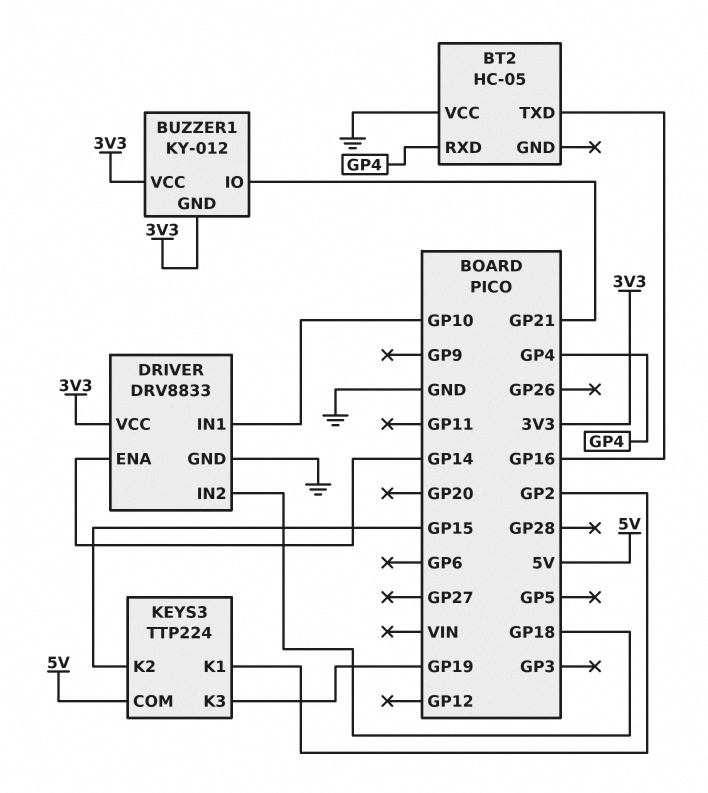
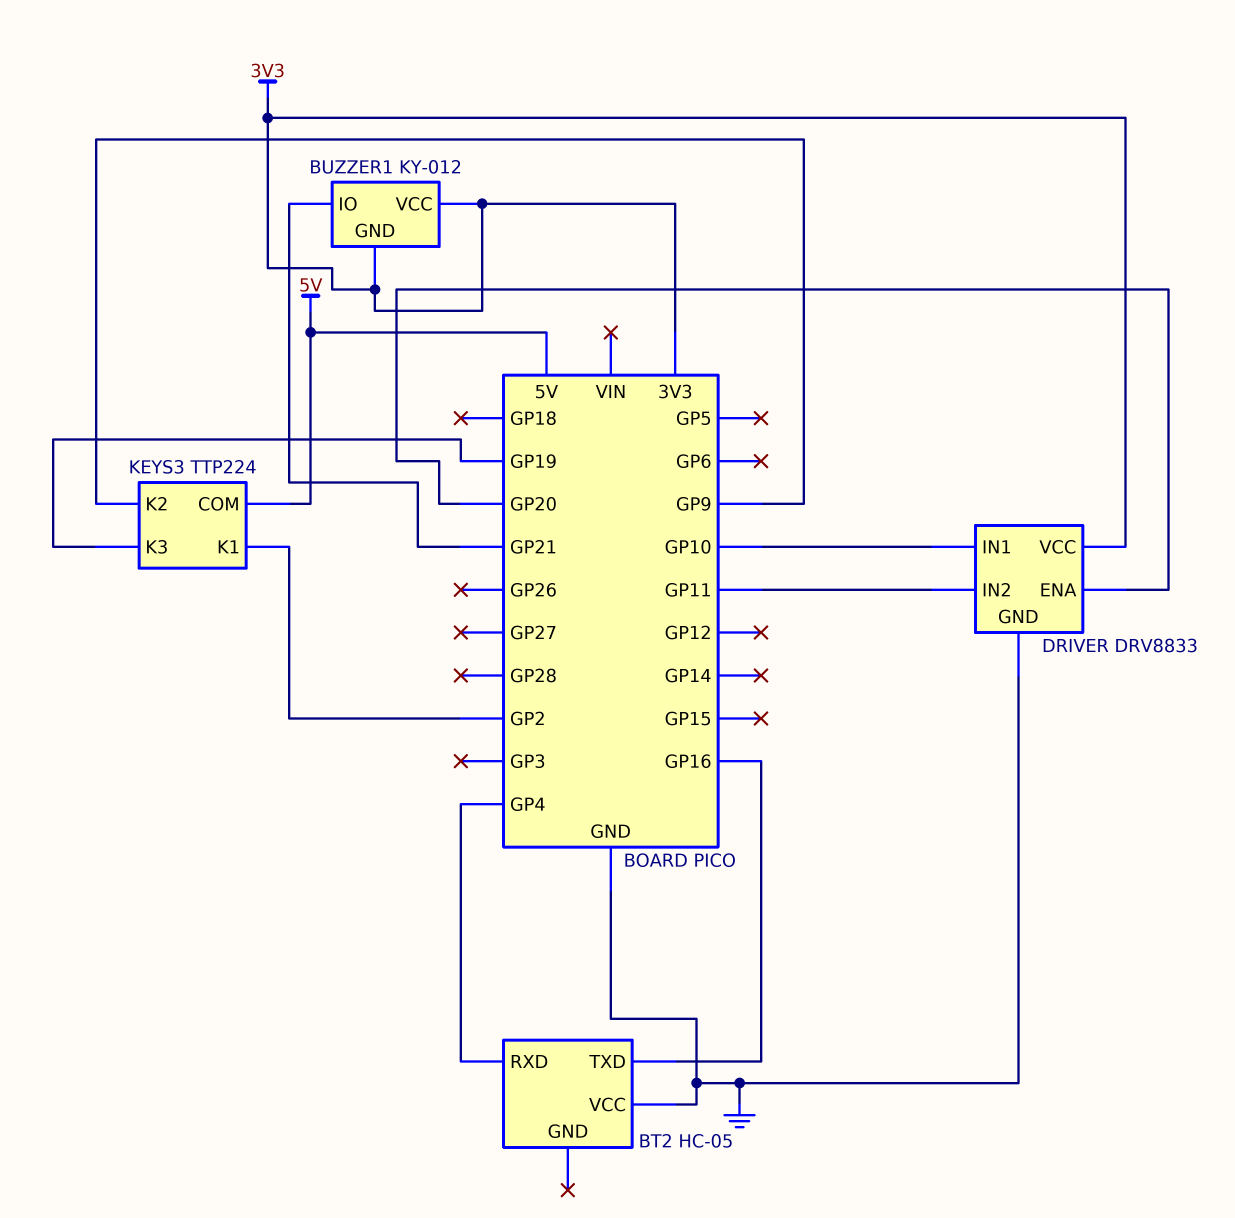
DRIVER pin ENA: GP14 -> GP20
DRIVER pin IN2: GP18 -> GP11
KEYS3 pin K2: GP15 -> GP9

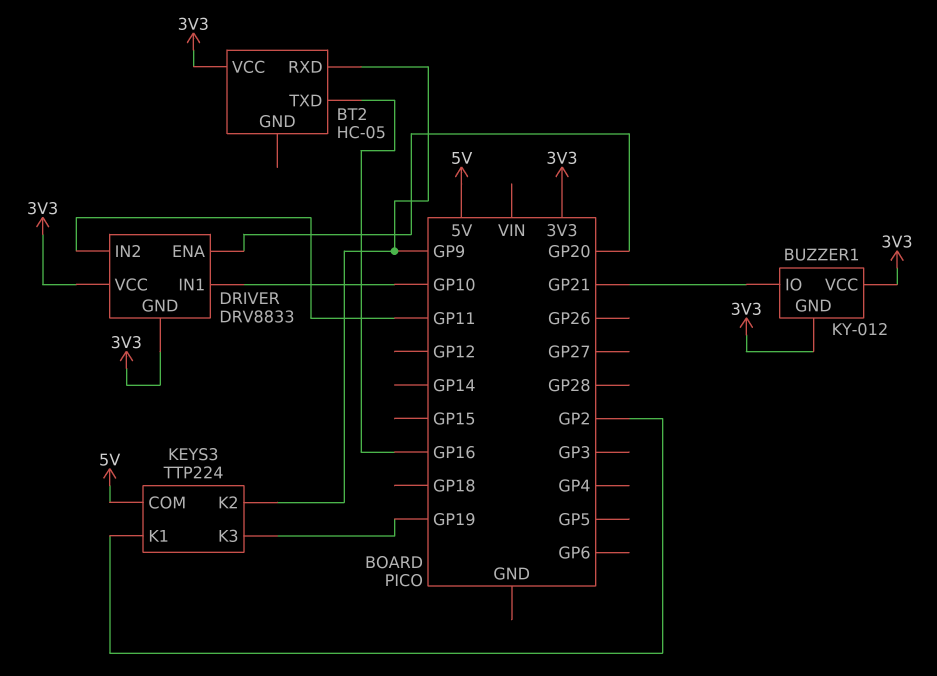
BT2 pin RXD: GP4 -> GP9
BT2 pin VCC: GND -> 3V3
DRIVER pin GND: GND -> 3V3

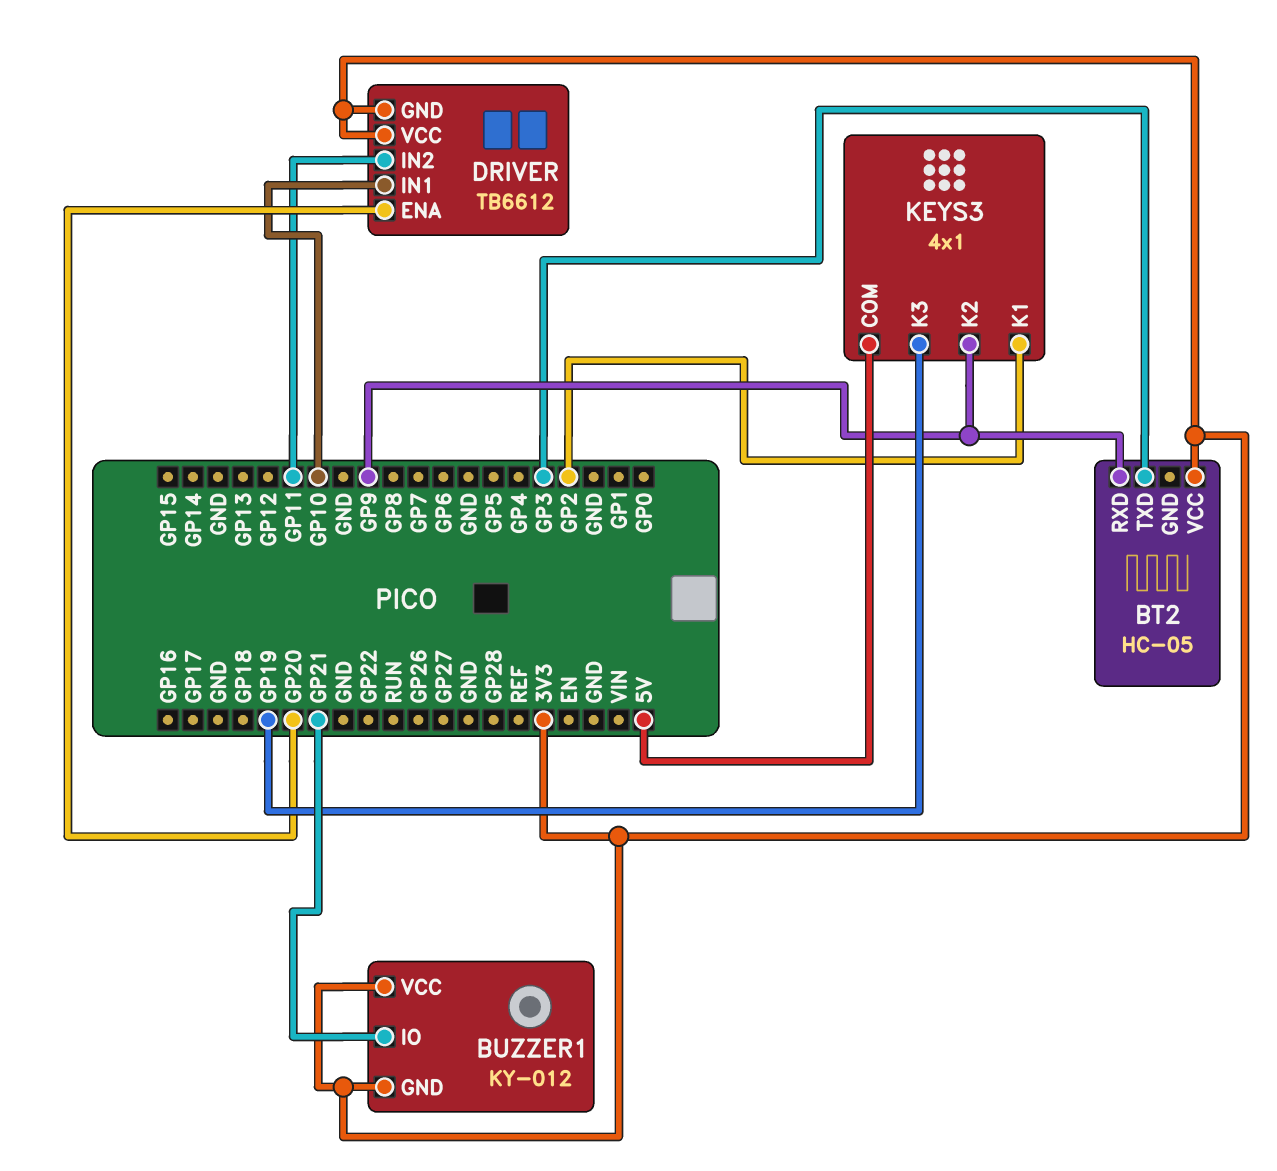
BT2 pin TXD: GP16 -> GP3
DRIVER: DRV8833 -> TB6612
KEYS3: TTP224 -> 4x1

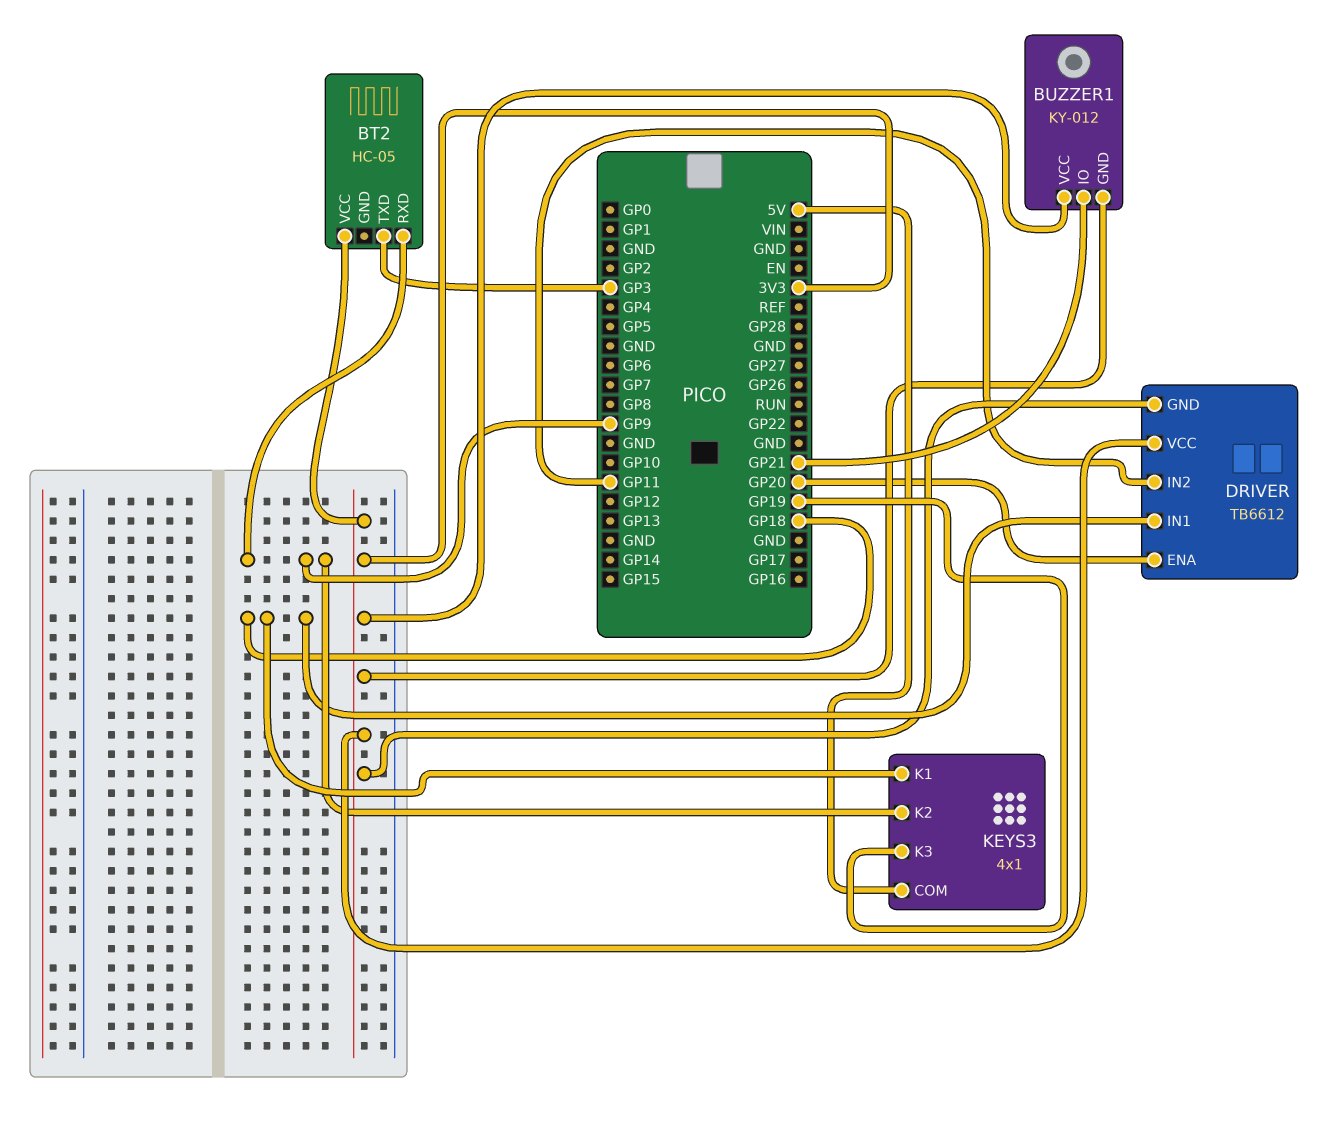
DRIVER pin IN1: GP10 -> GP18
KEYS3 pin K1: GP2 -> GP18

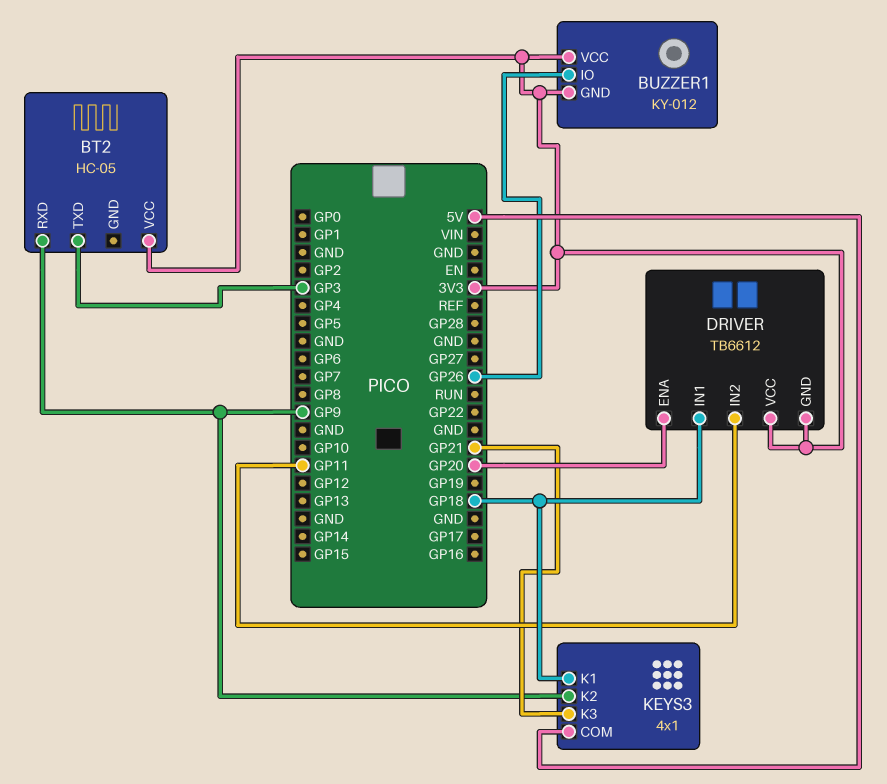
BUZZER1 pin IO: GP21 -> GP26
KEYS3 pin K3: GP19 -> GP21

